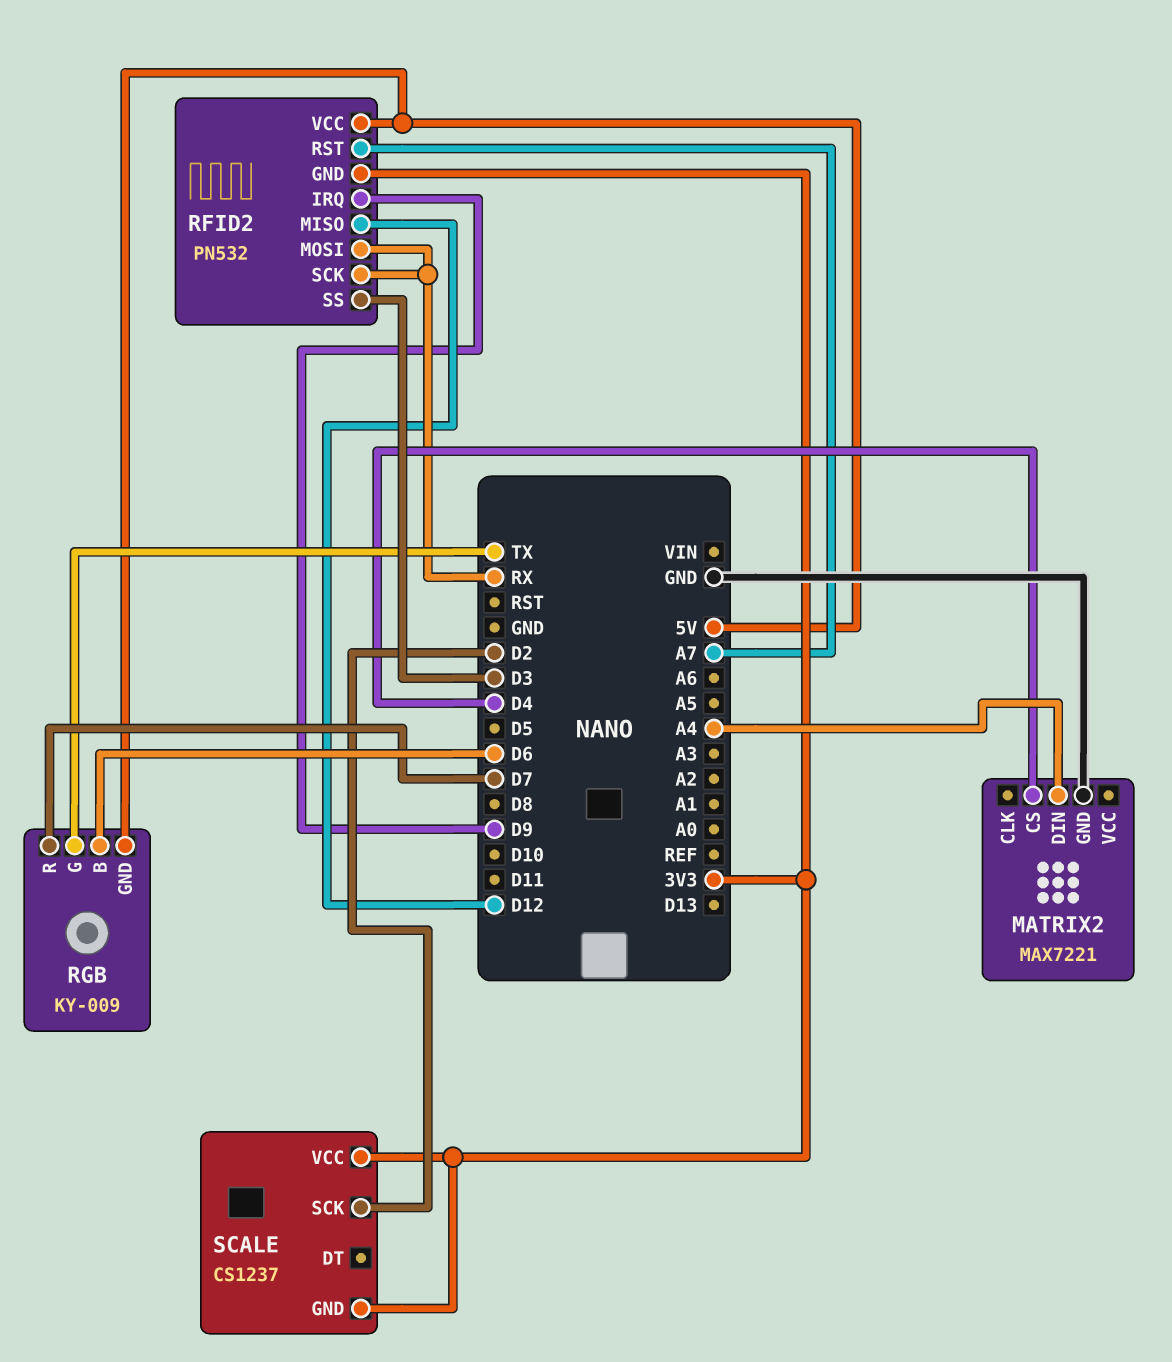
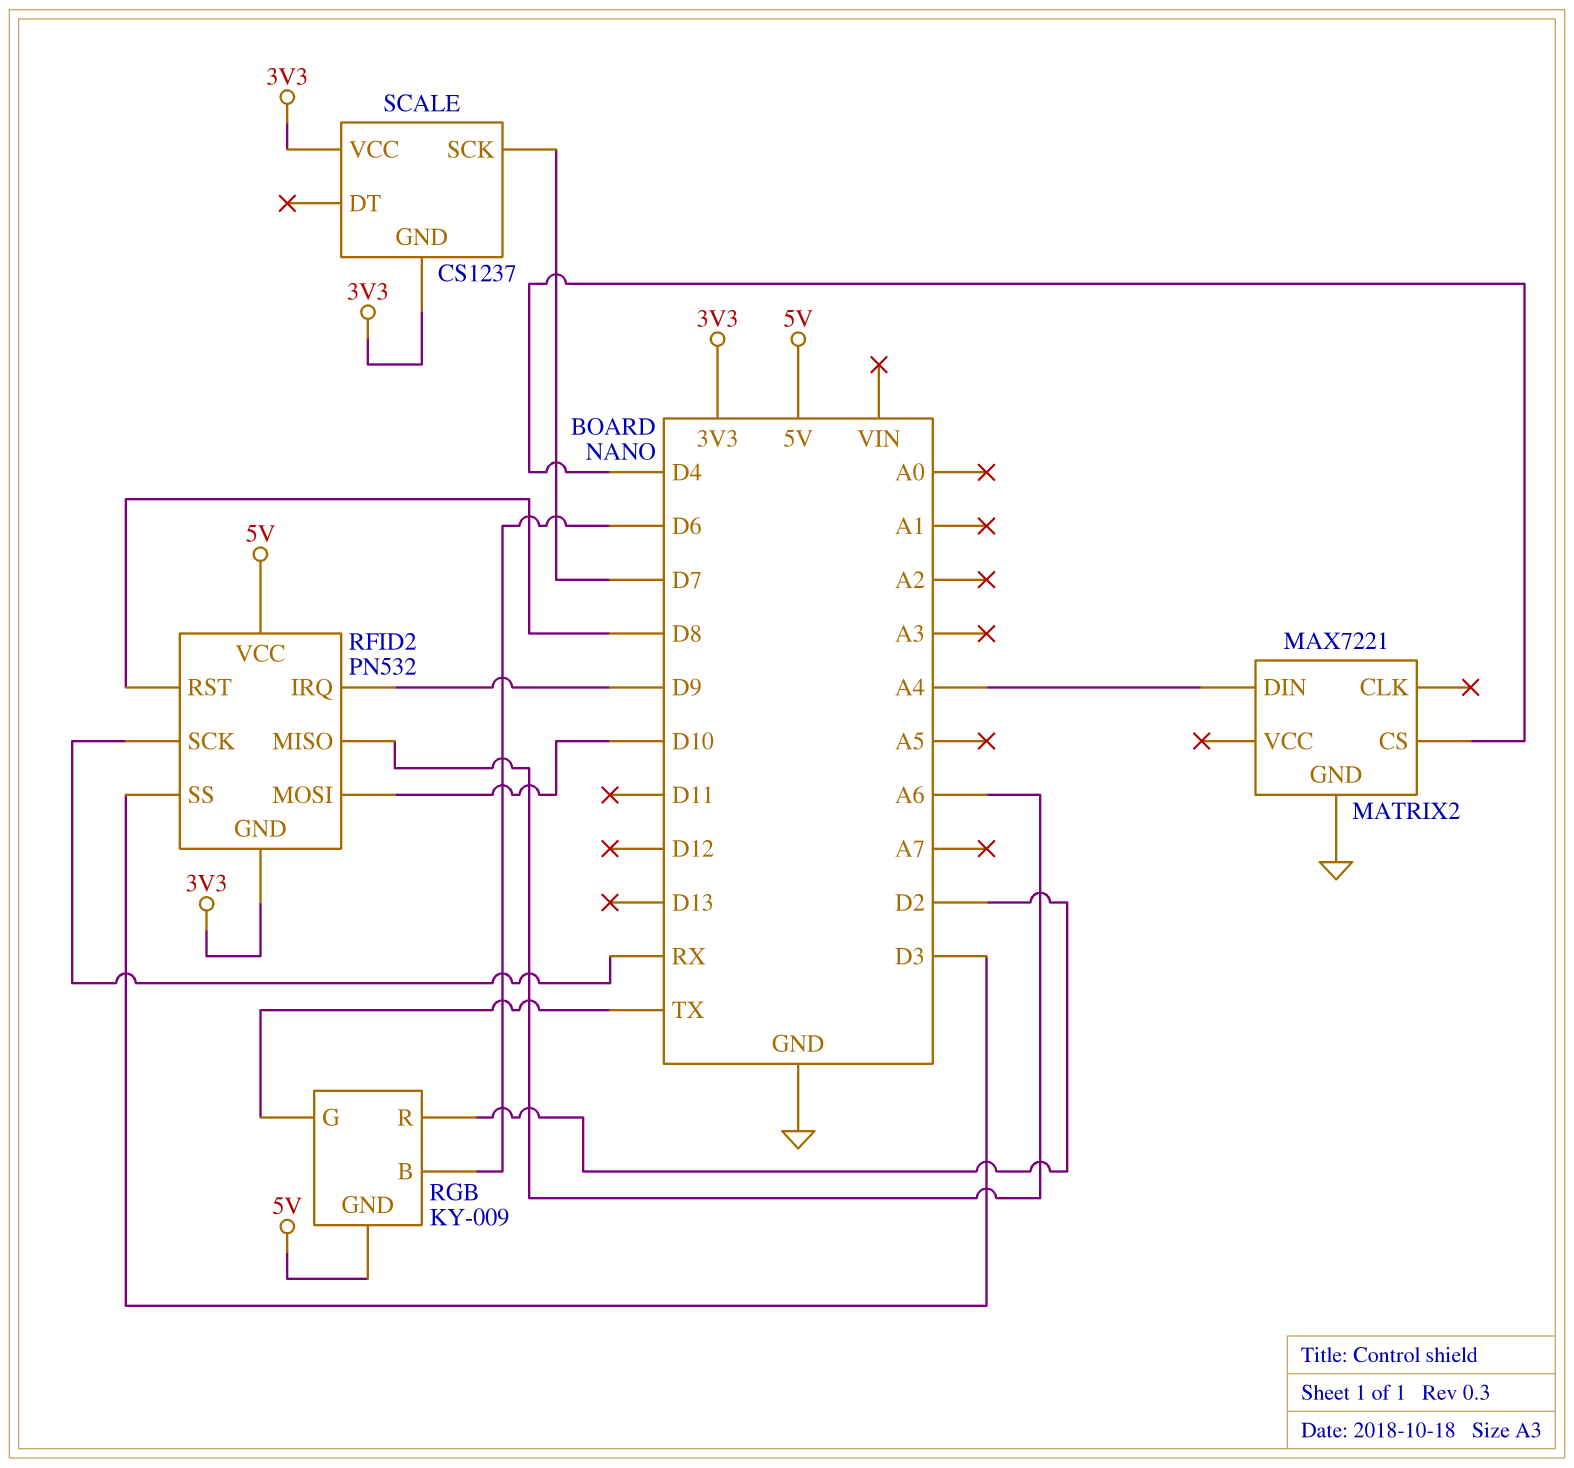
RFID2 pin MISO: D12 -> A6
RFID2 pin MOSI: RX -> D10
RFID2 pin RST: A7 -> D8
RGB pin R: D7 -> D2
SCALE pin SCK: D2 -> D7

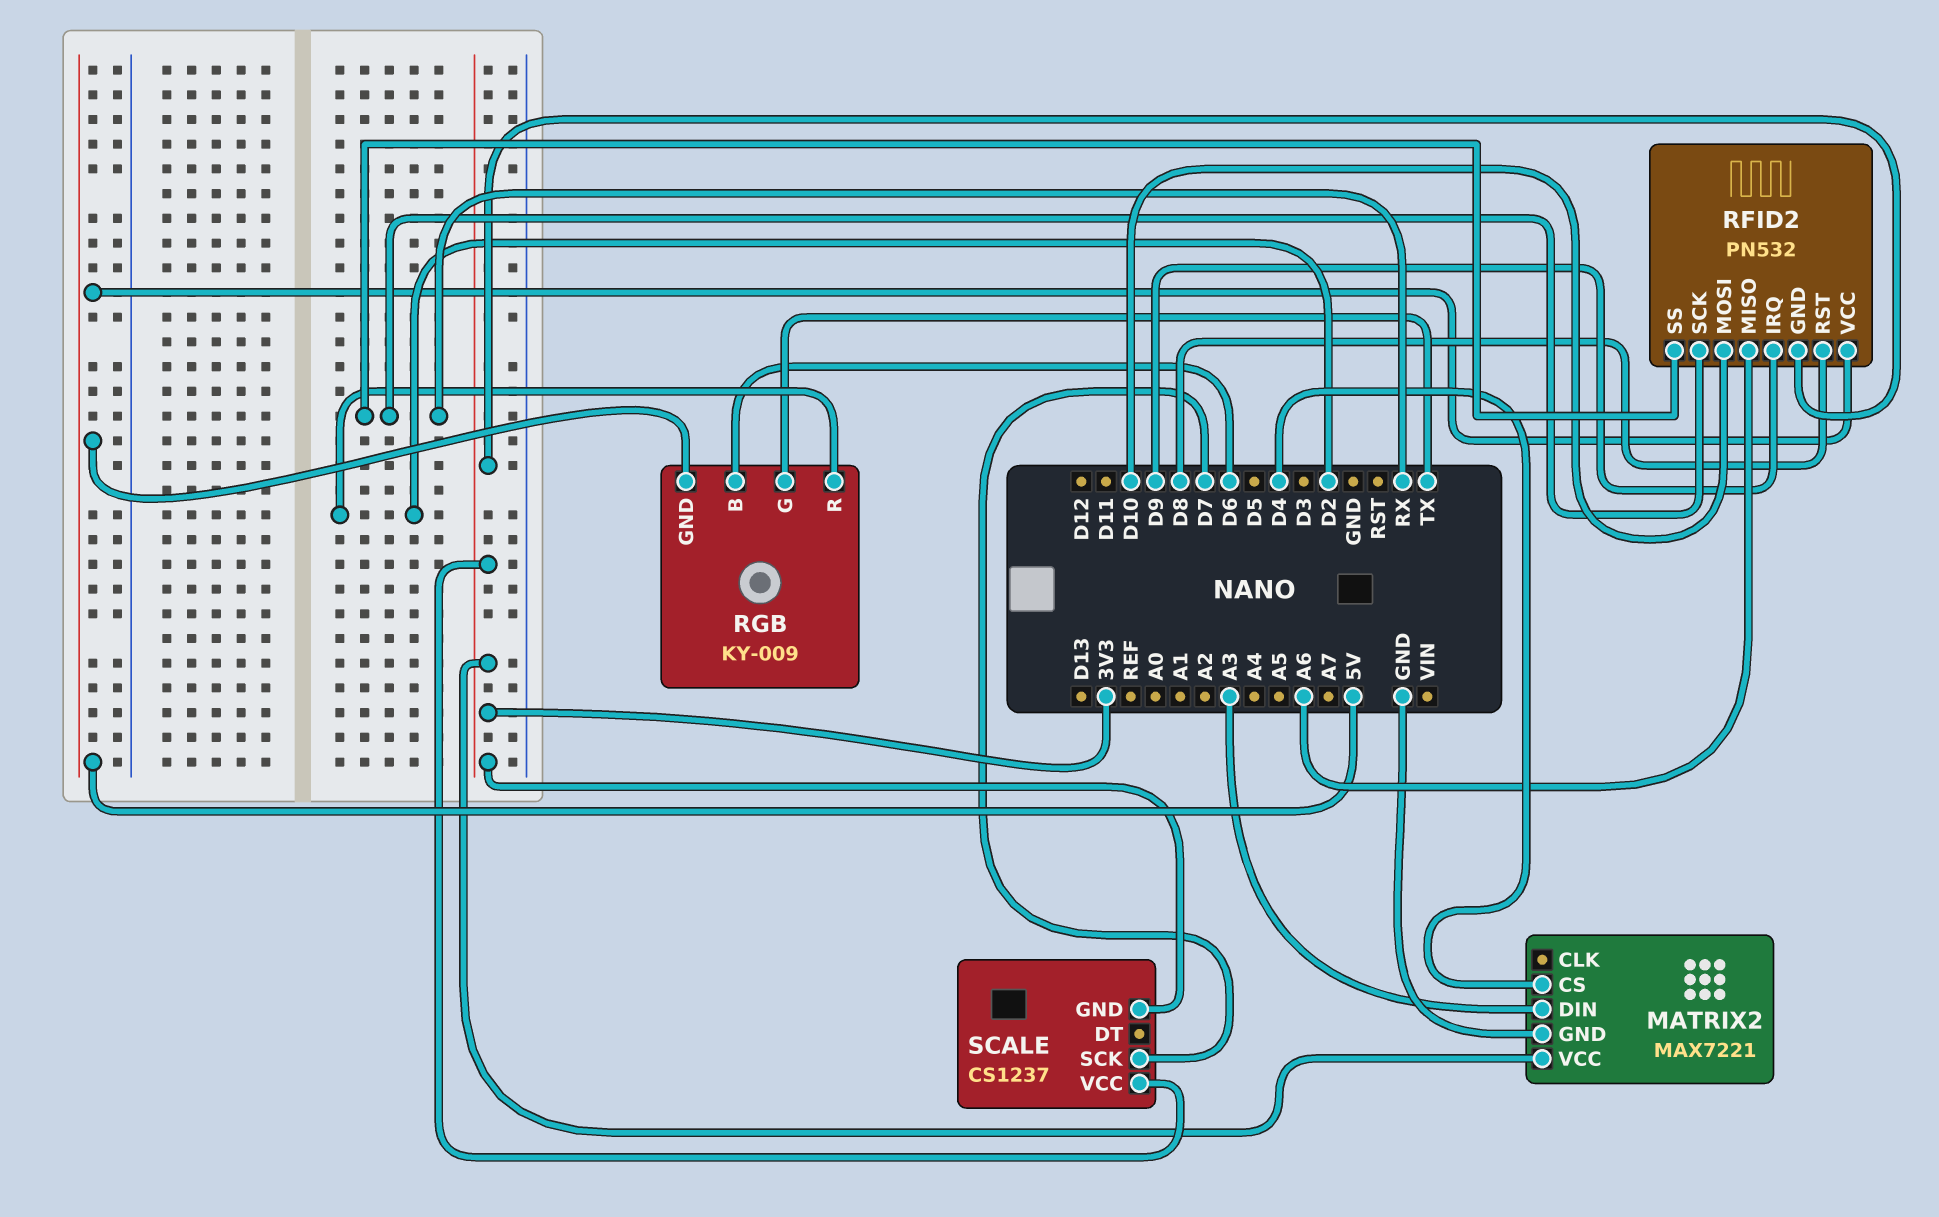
MATRIX2 pin DIN: A4 -> A3
MATRIX2 pin VCC: none -> 3V3
RFID2 pin SS: D3 -> RX

